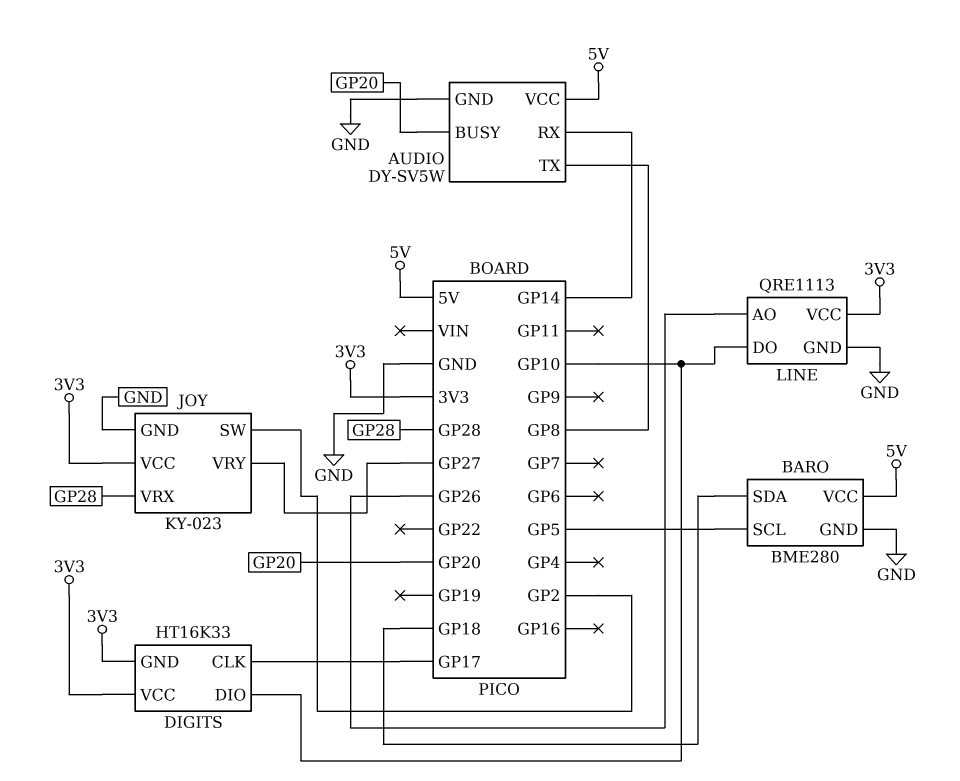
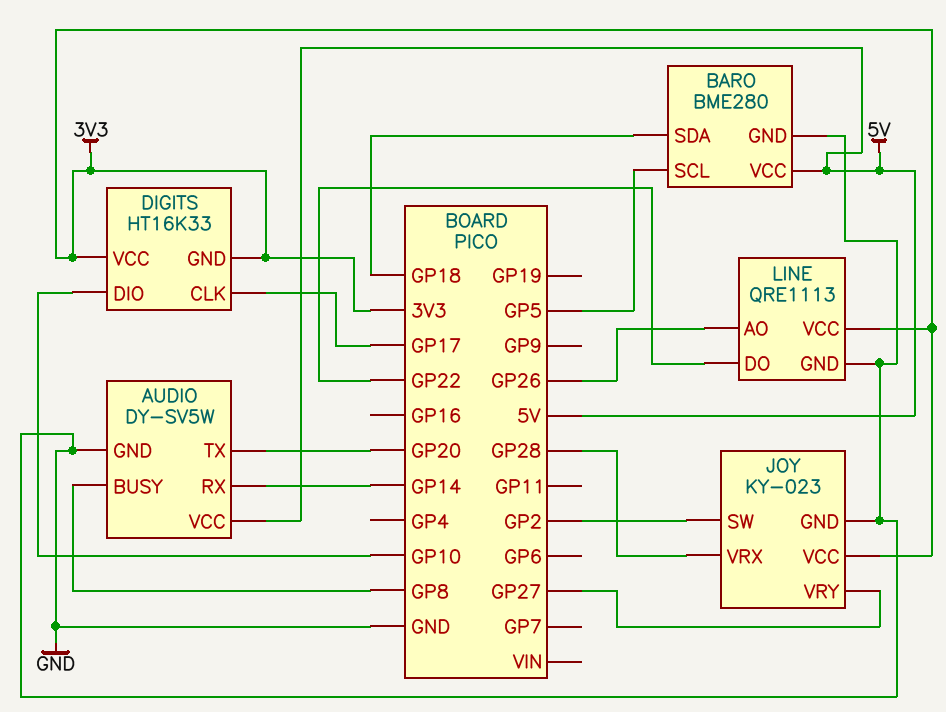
AUDIO pin BUSY: GP20 -> GP8
AUDIO pin TX: GP8 -> GP20
LINE pin DO: GP10 -> GP22

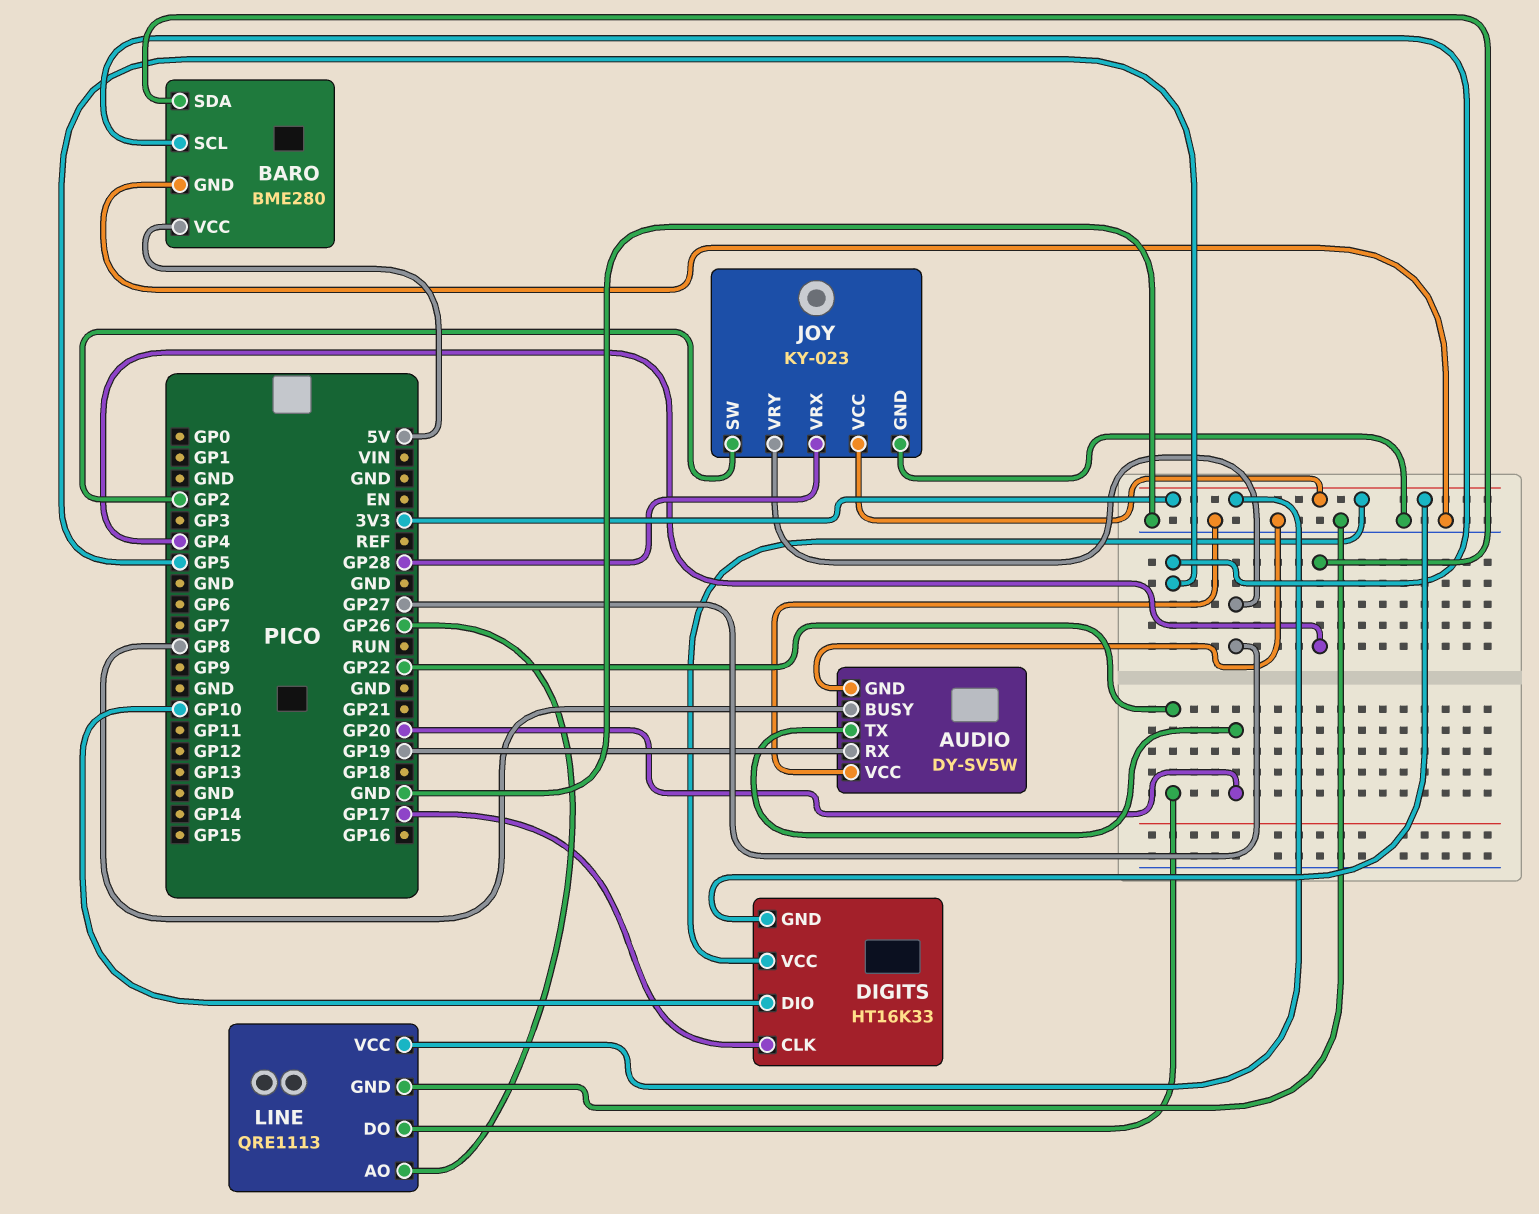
AUDIO pin RX: GP14 -> GP19
AUDIO pin VCC: 5V -> GND
BARO pin SDA: GP18 -> GP4

